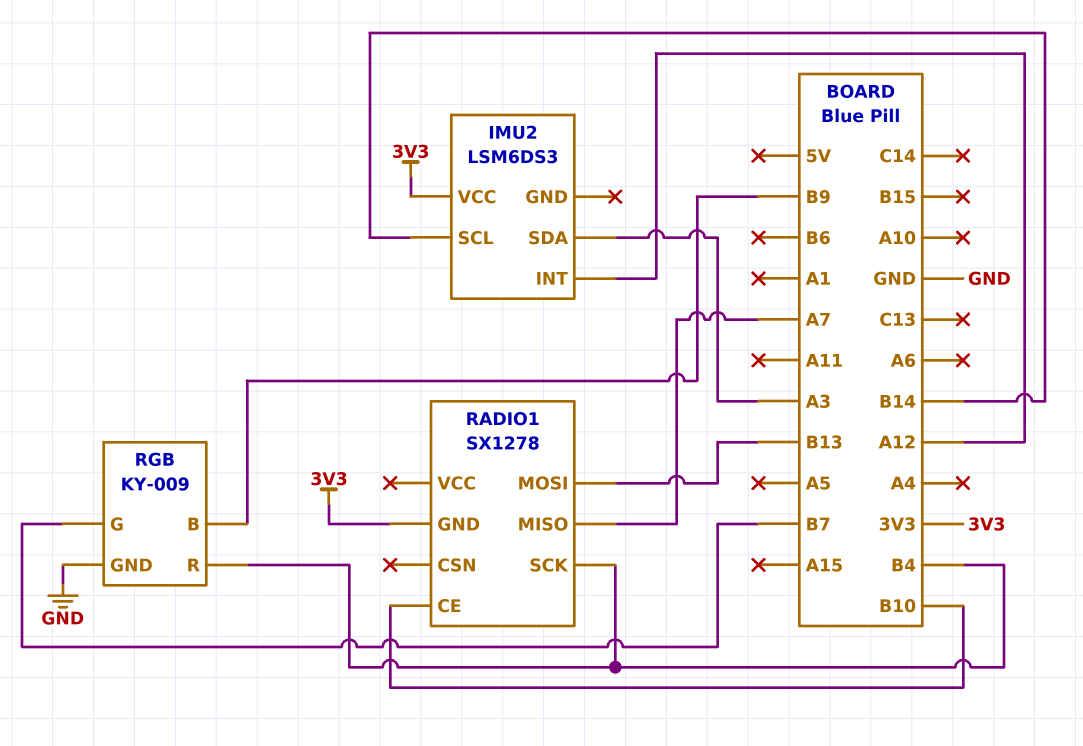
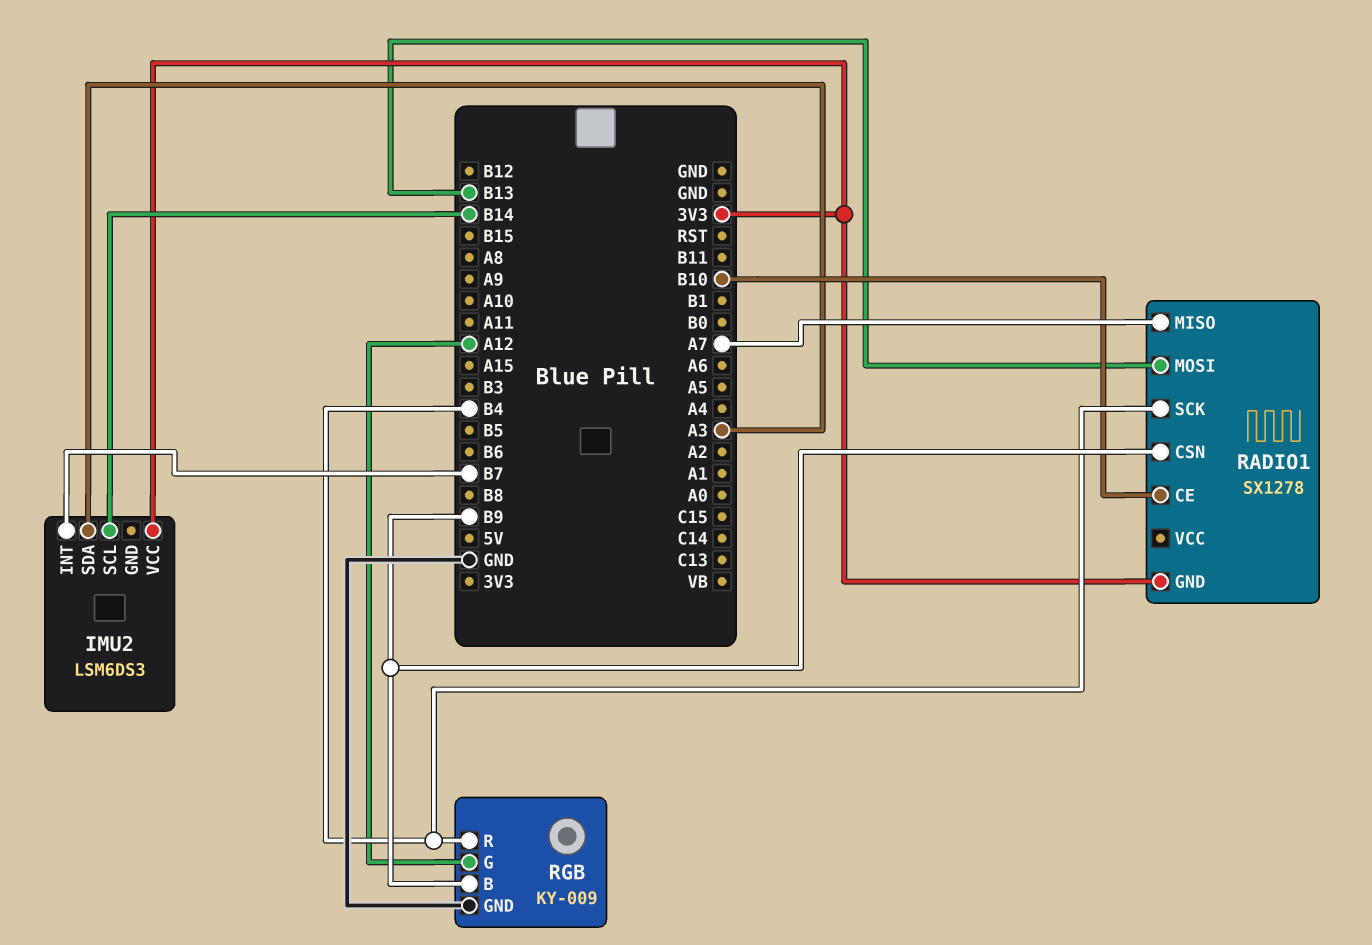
IMU2 pin INT: A12 -> B7
RADIO1 pin CSN: none -> B9
RGB pin G: B7 -> A12

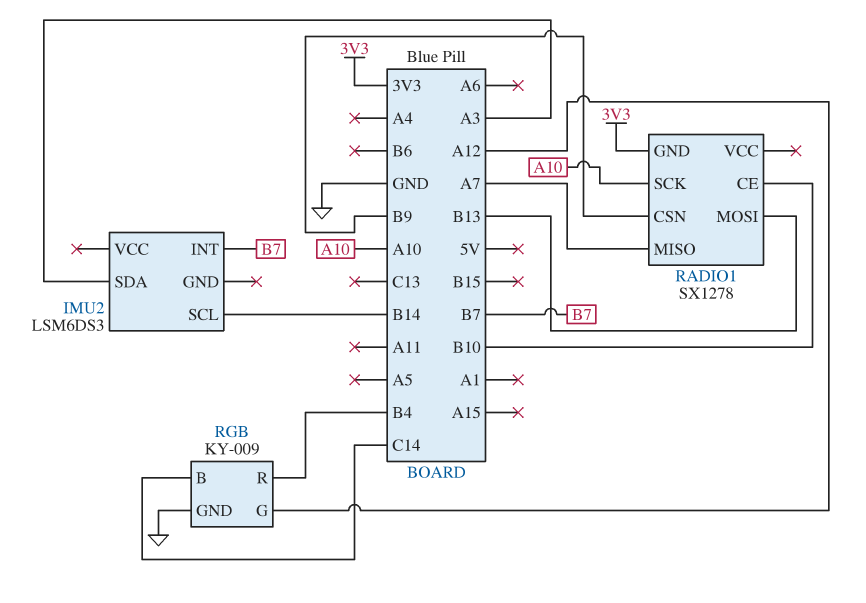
IMU2 pin VCC: 3V3 -> none
RADIO1 pin SCK: B4 -> A10
RGB pin B: B9 -> C14

